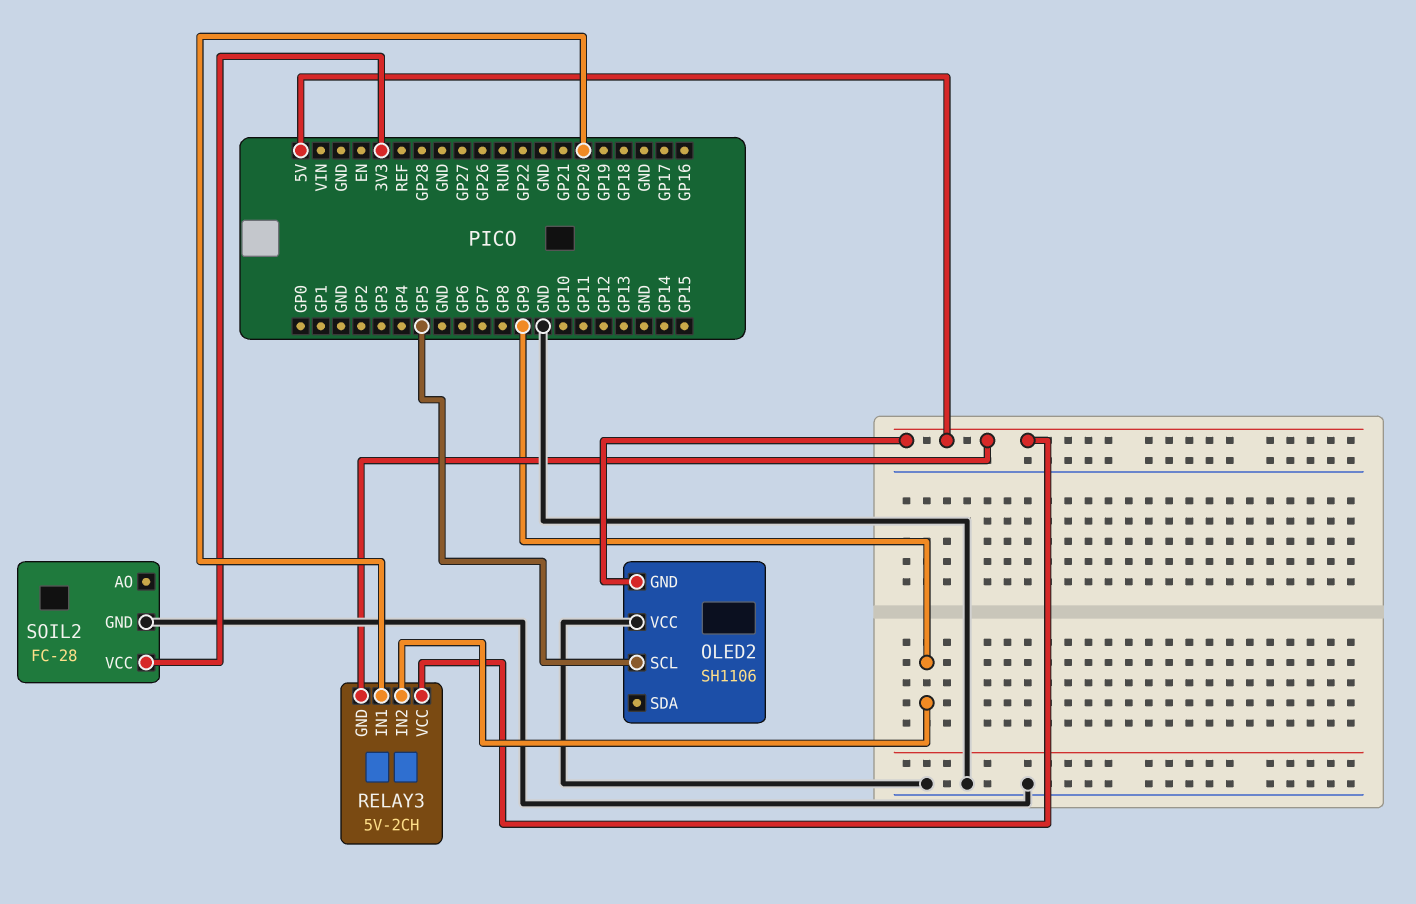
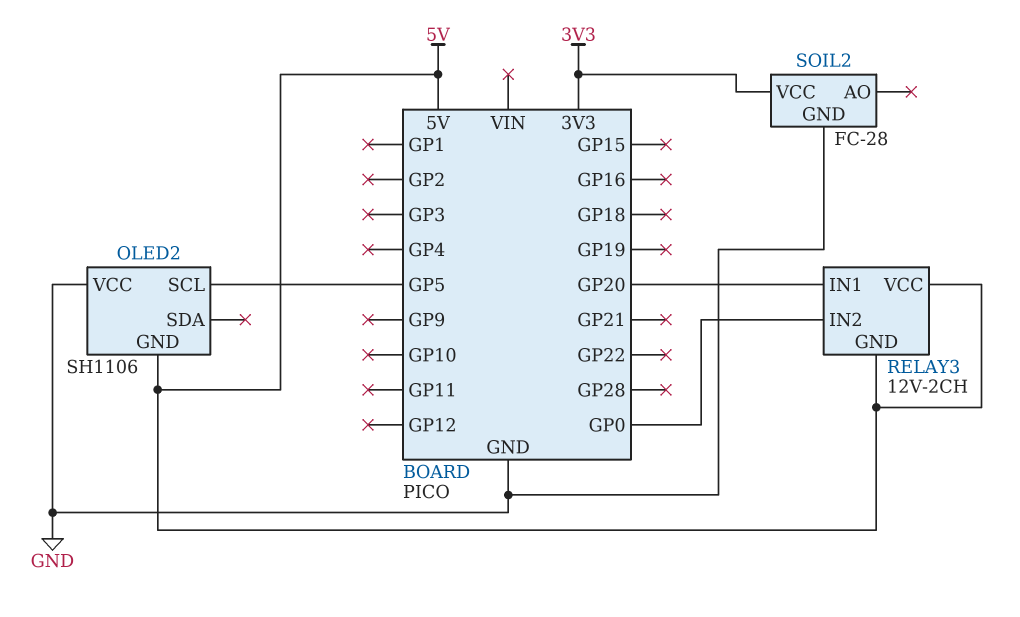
RELAY3: 5V-2CH -> 12V-2CH
RELAY3 pin IN2: GP9 -> GP0

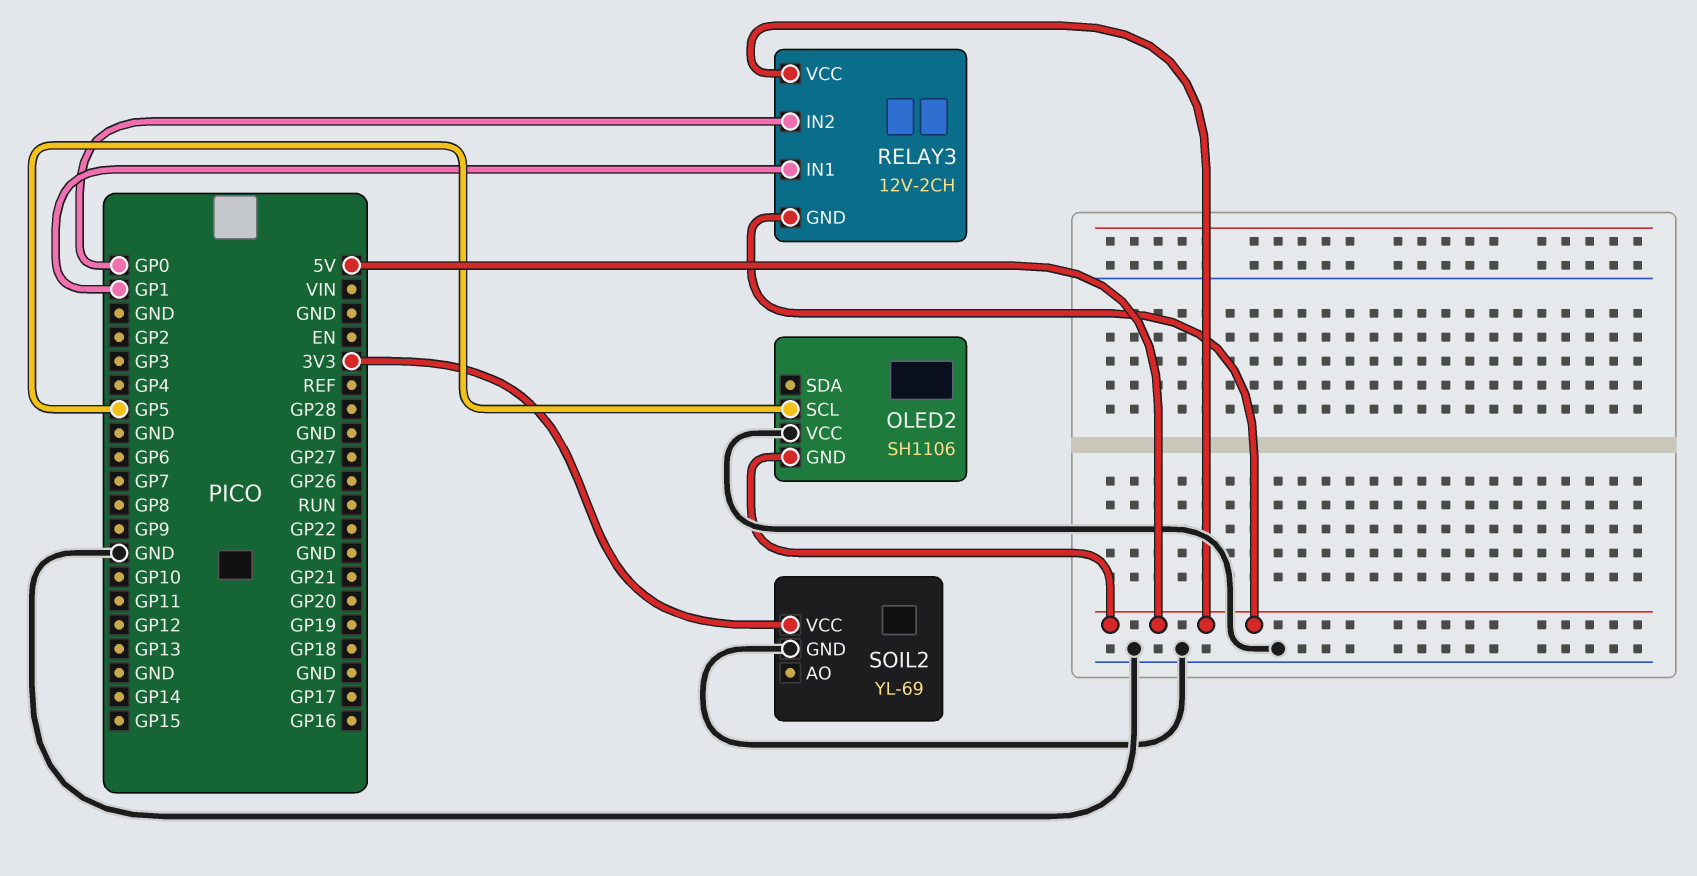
RELAY3 pin IN1: GP20 -> GP1
SOIL2: FC-28 -> YL-69

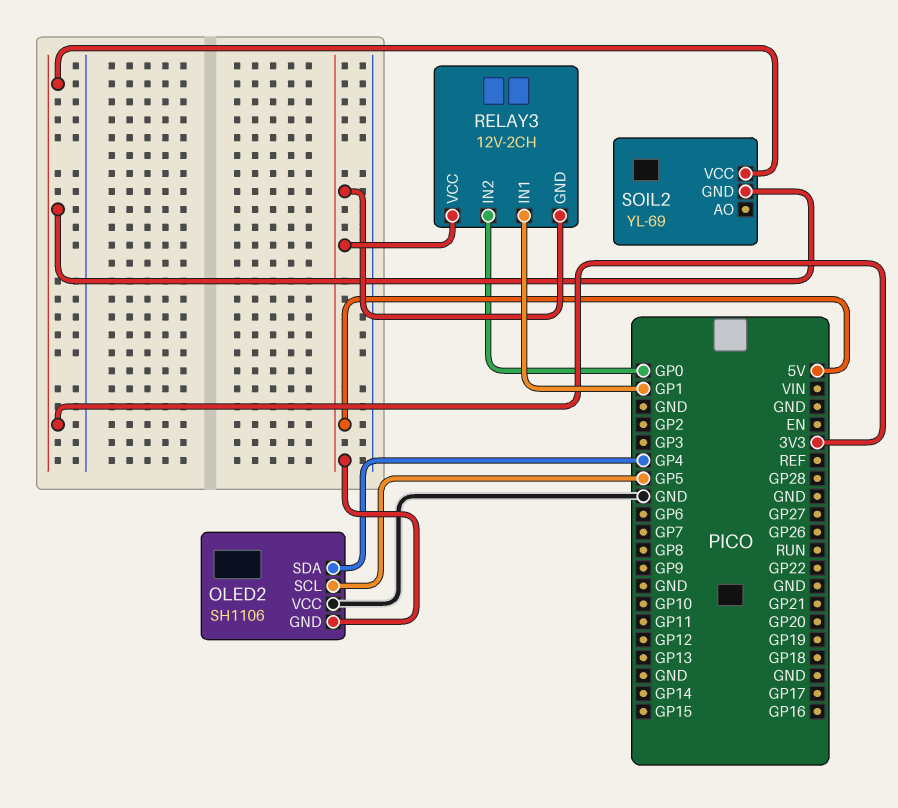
OLED2 pin SDA: none -> GP4
SOIL2 pin GND: GND -> 3V3

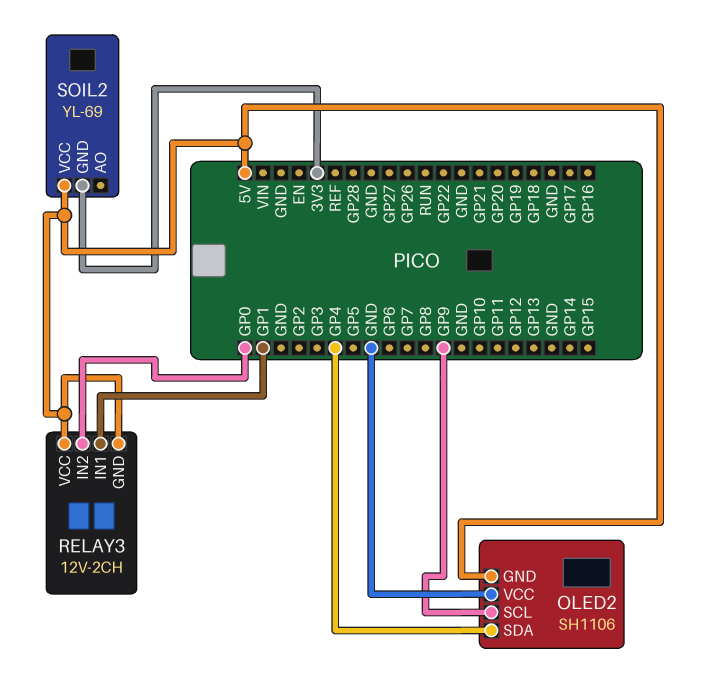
OLED2 pin SCL: GP5 -> GP9
SOIL2 pin VCC: 3V3 -> 5V

